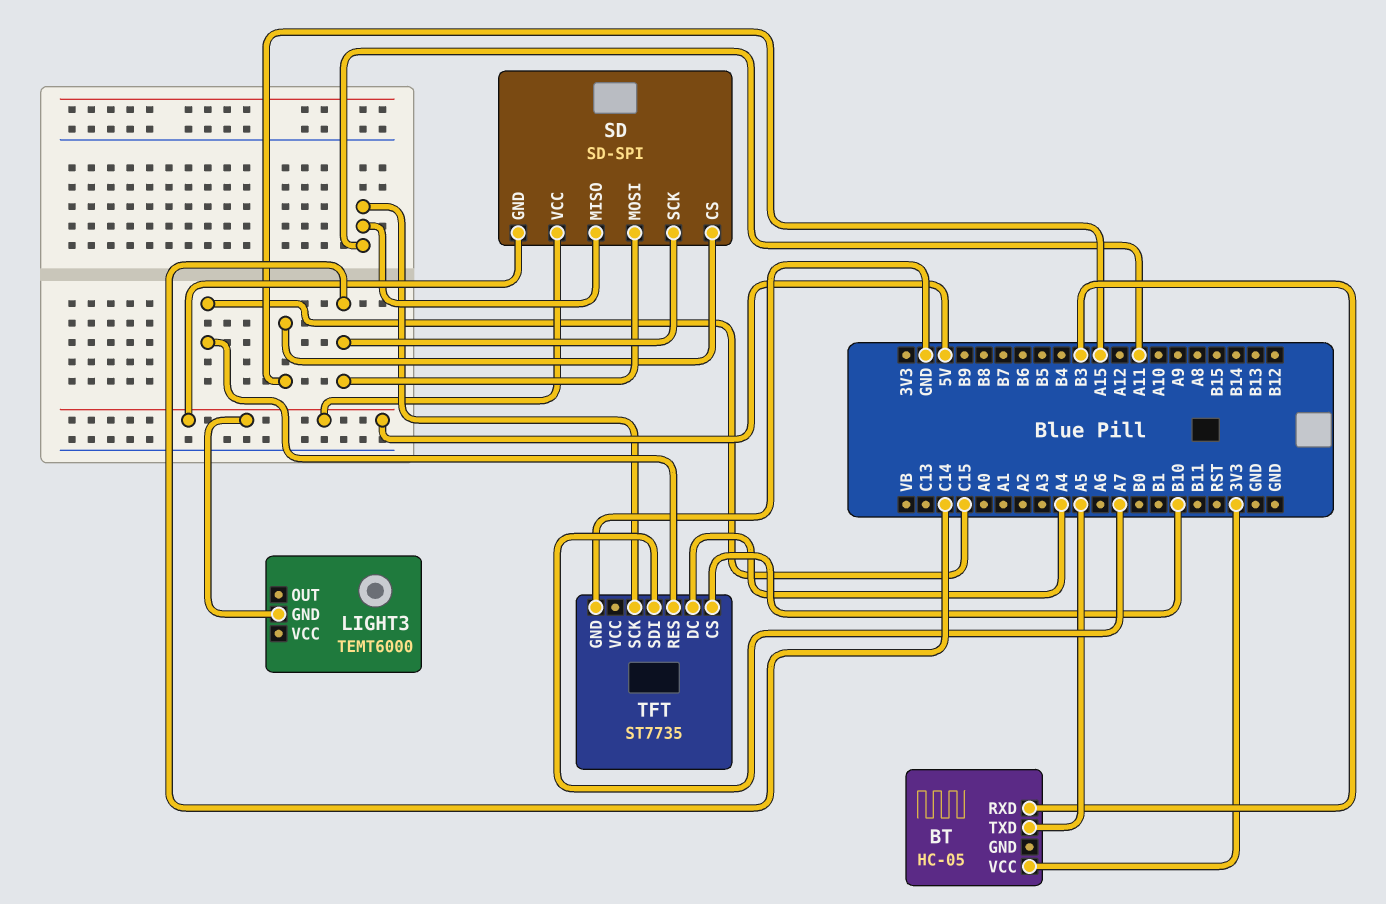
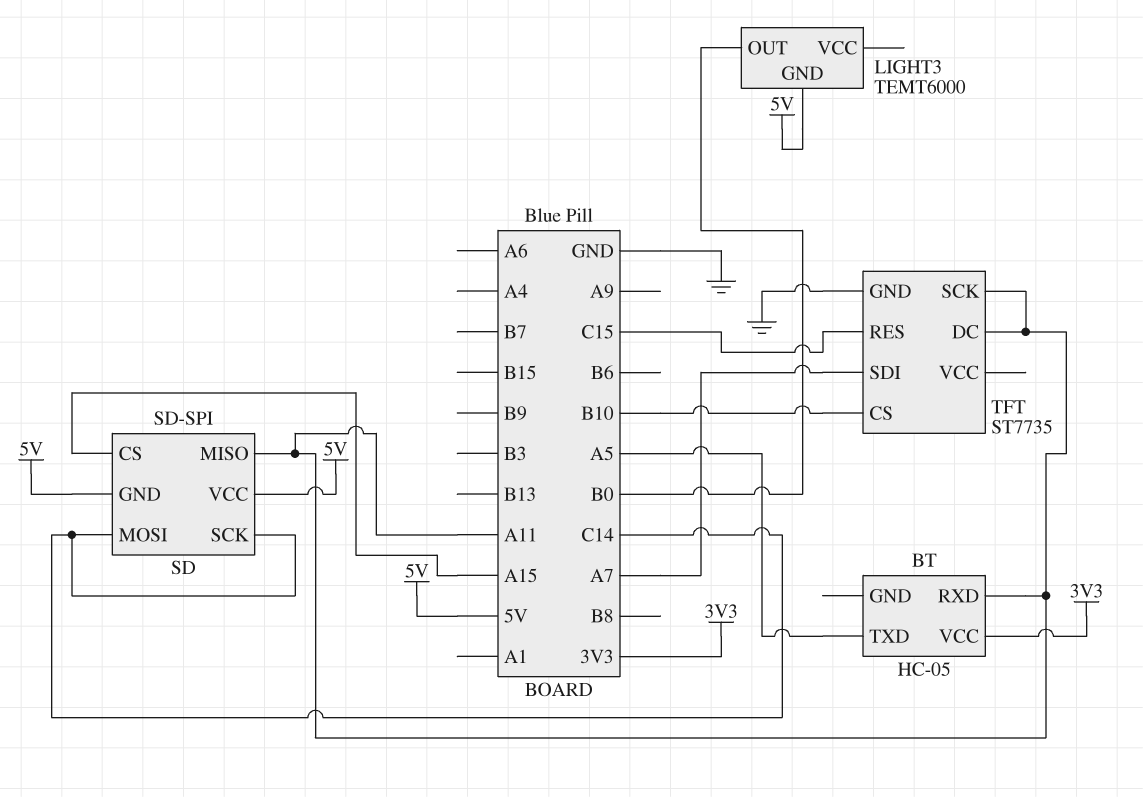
BT pin RXD: B3 -> A11
LIGHT3 pin OUT: none -> B0
TFT pin DC: A4 -> A11

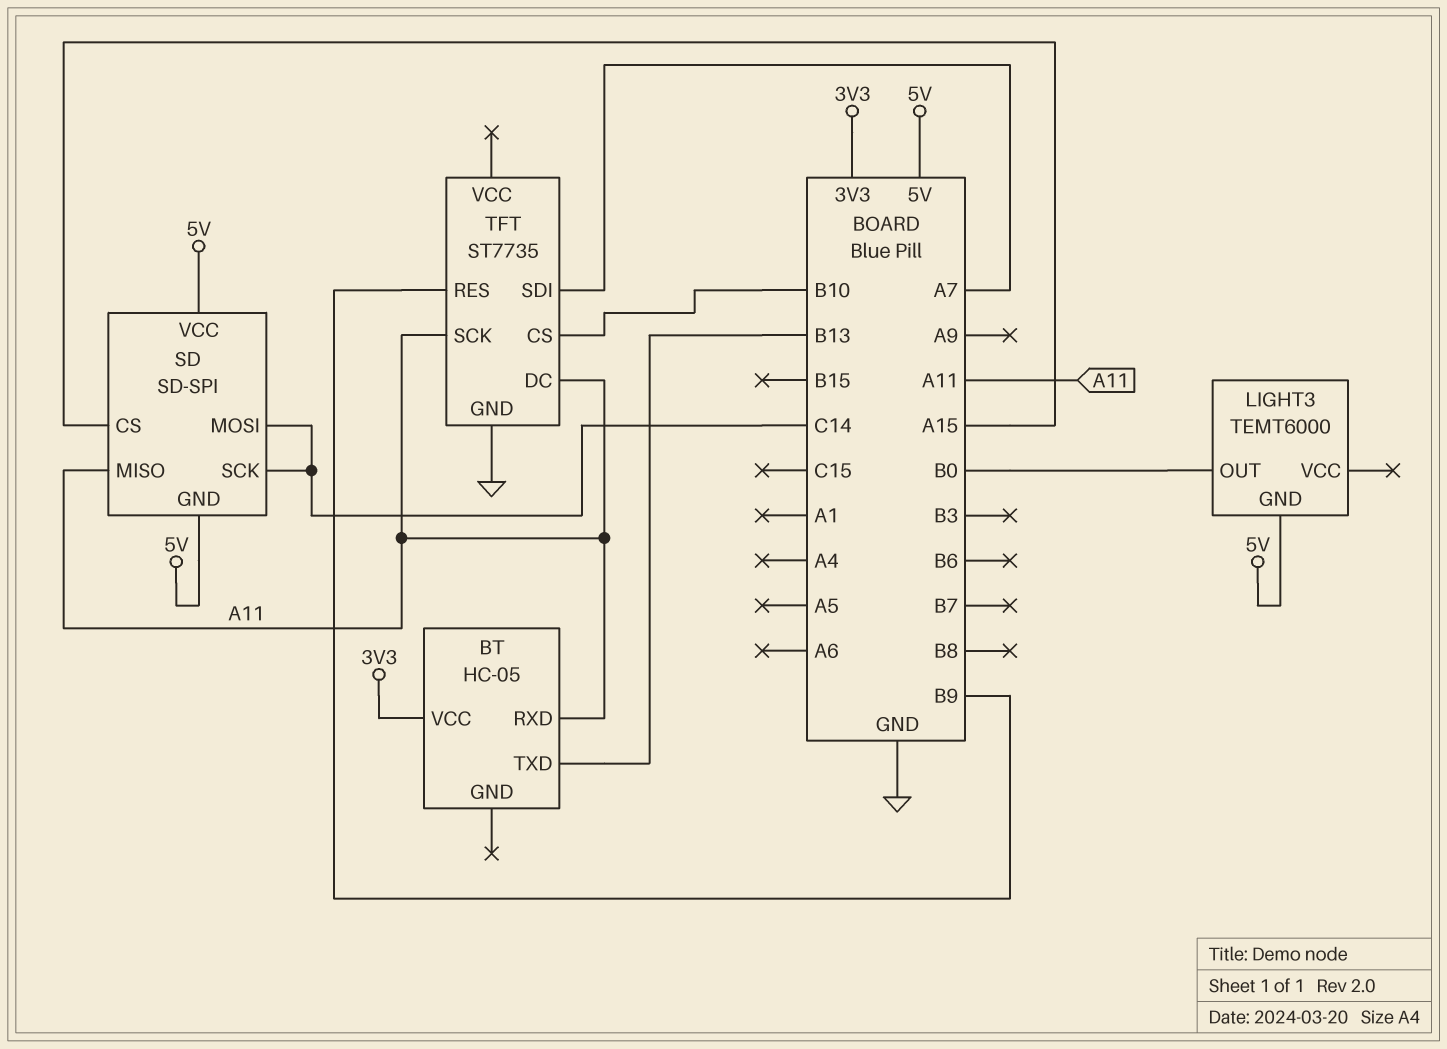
BT pin TXD: A5 -> B13
TFT pin RES: C15 -> B9

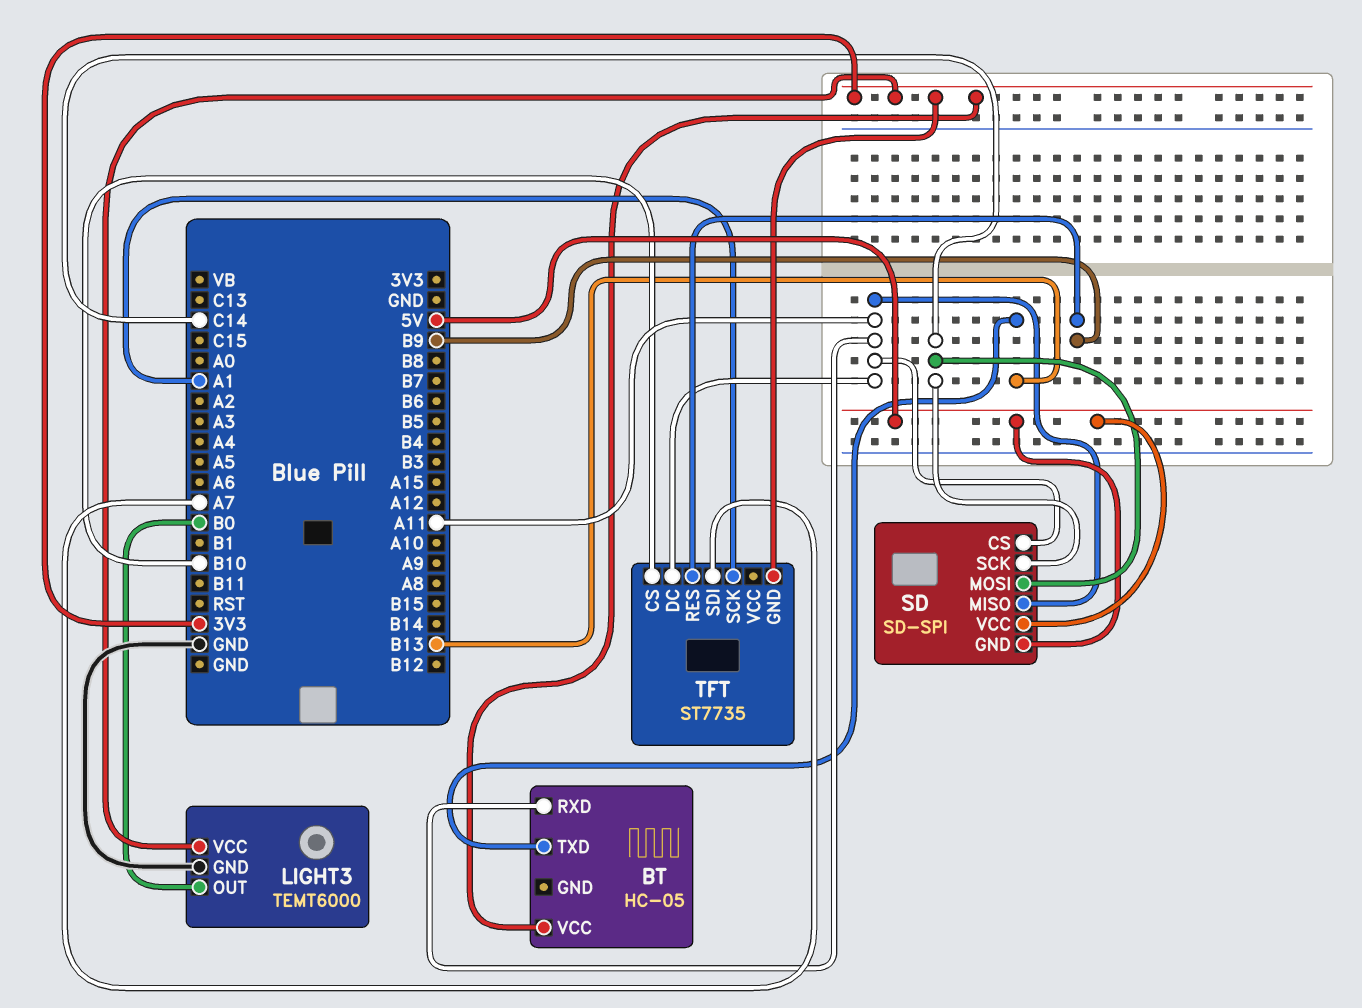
LIGHT3 pin GND: 5V -> GND
LIGHT3 pin VCC: none -> 3V3
SD pin CS: A15 -> A11
TFT pin GND: GND -> 3V3
TFT pin SCK: A11 -> A1

